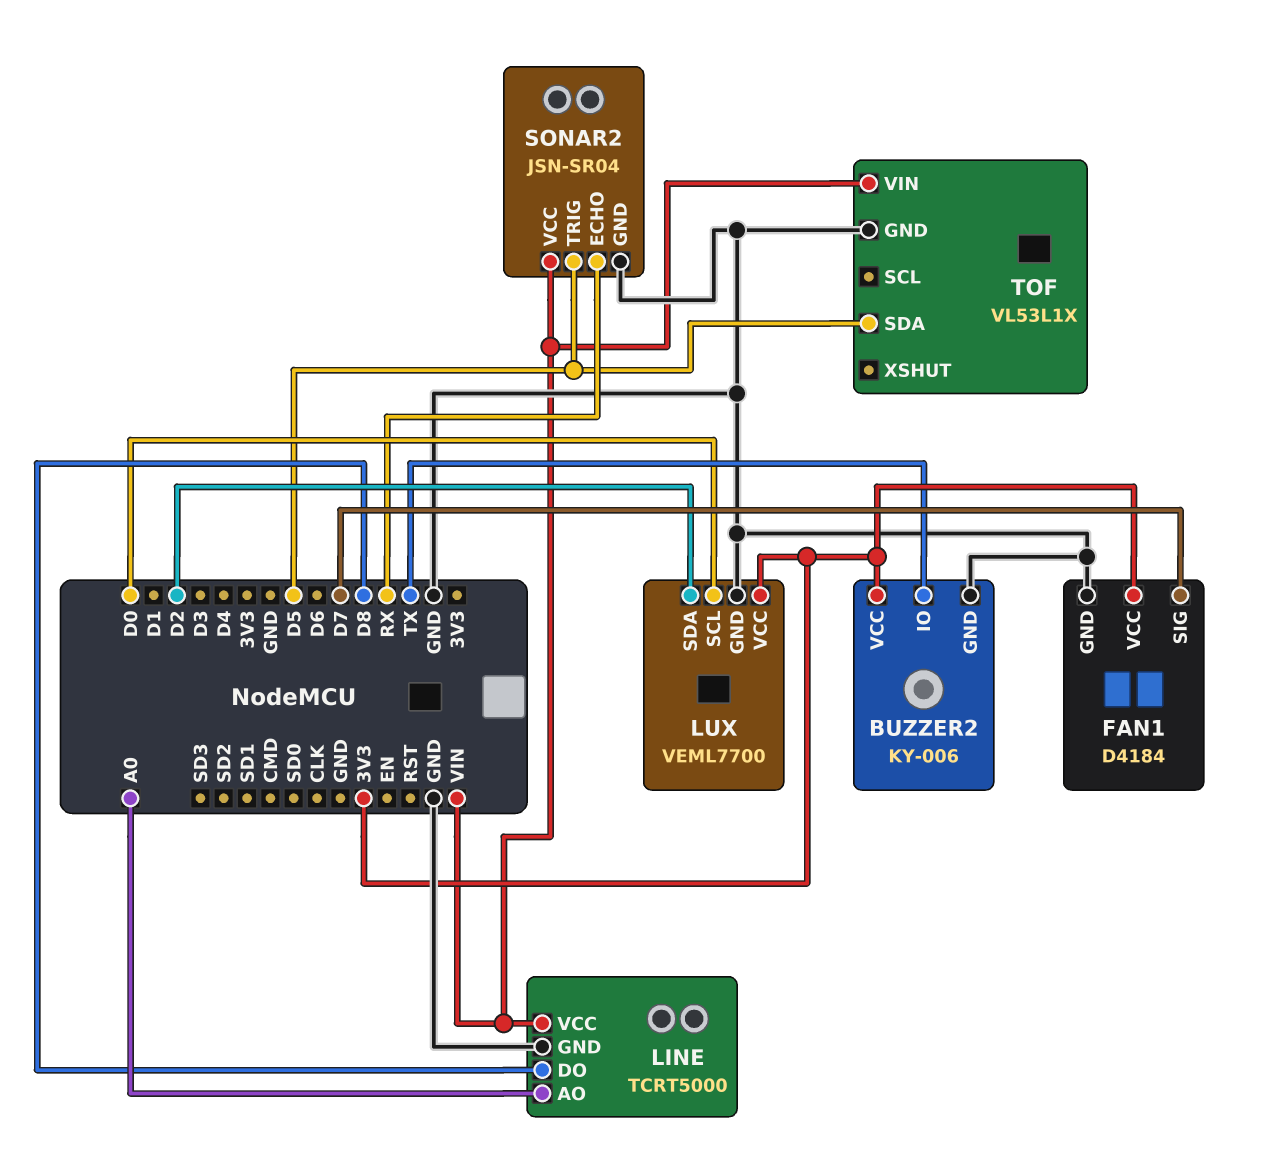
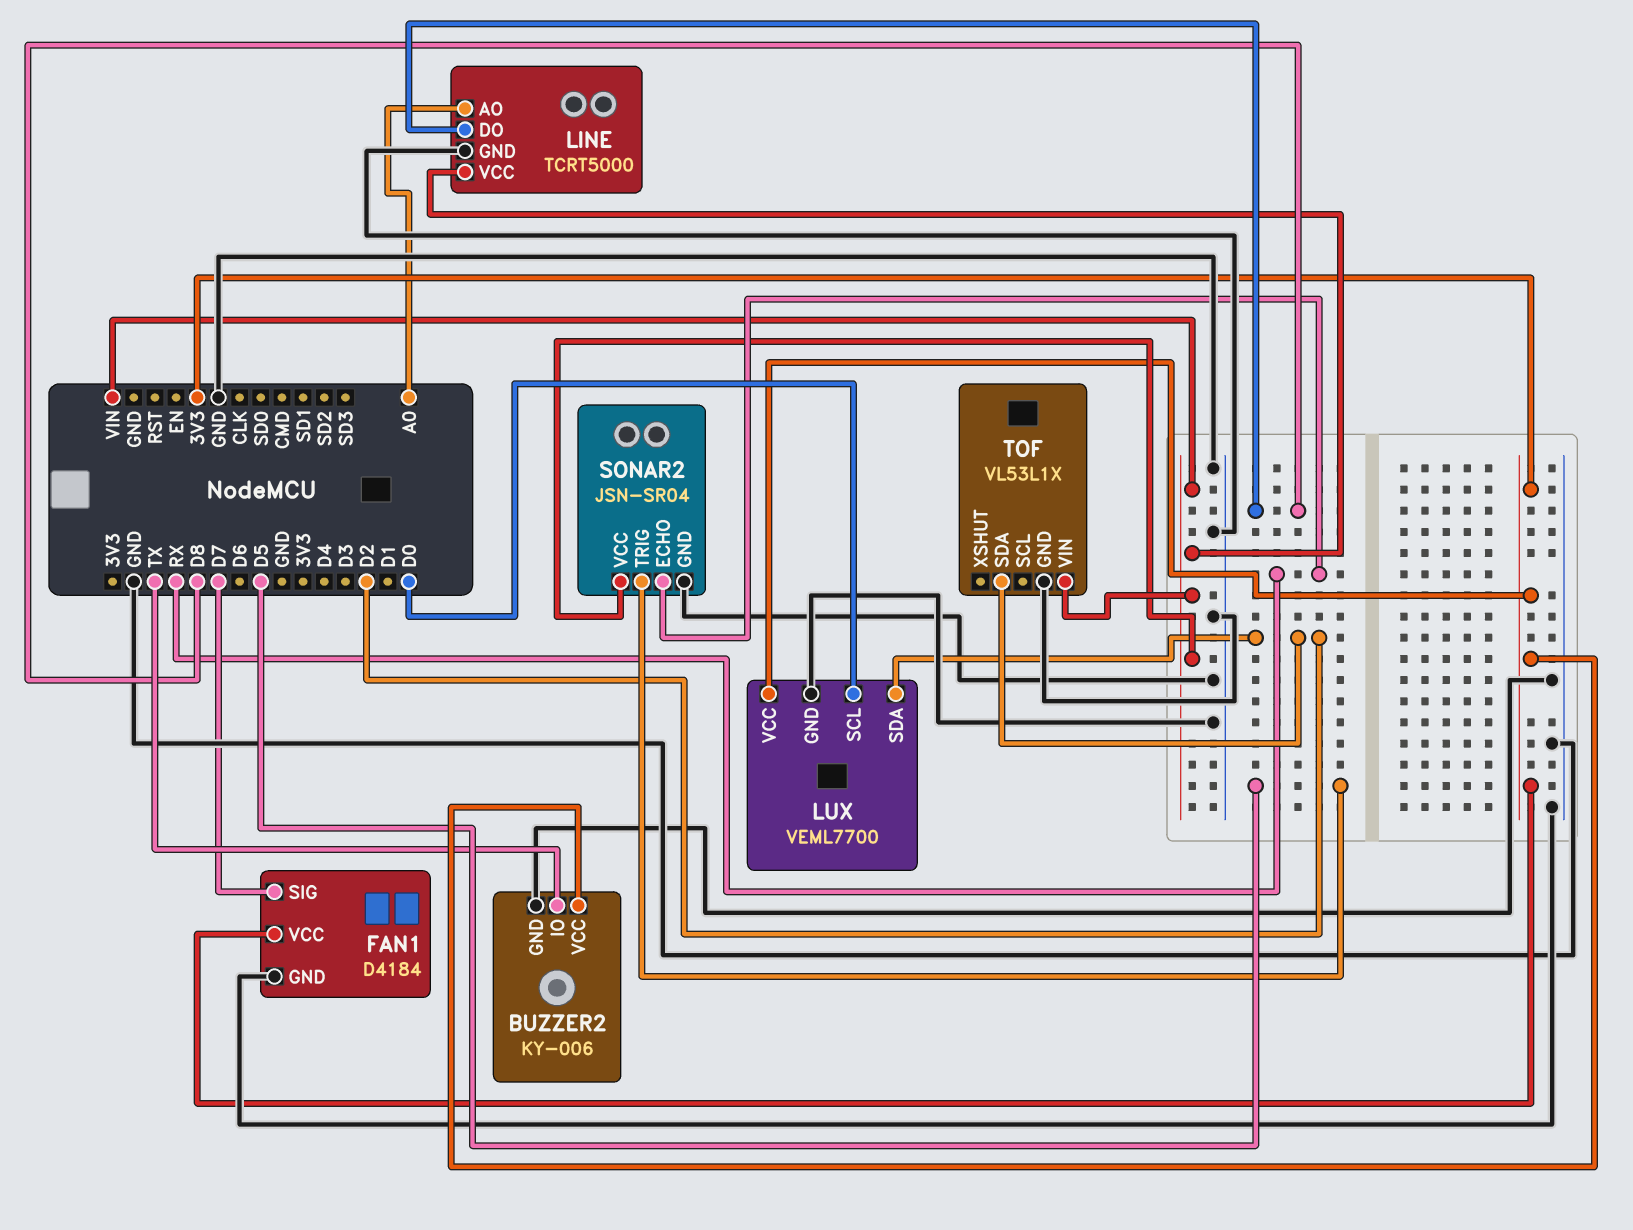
TOF pin SDA: D5 -> D2

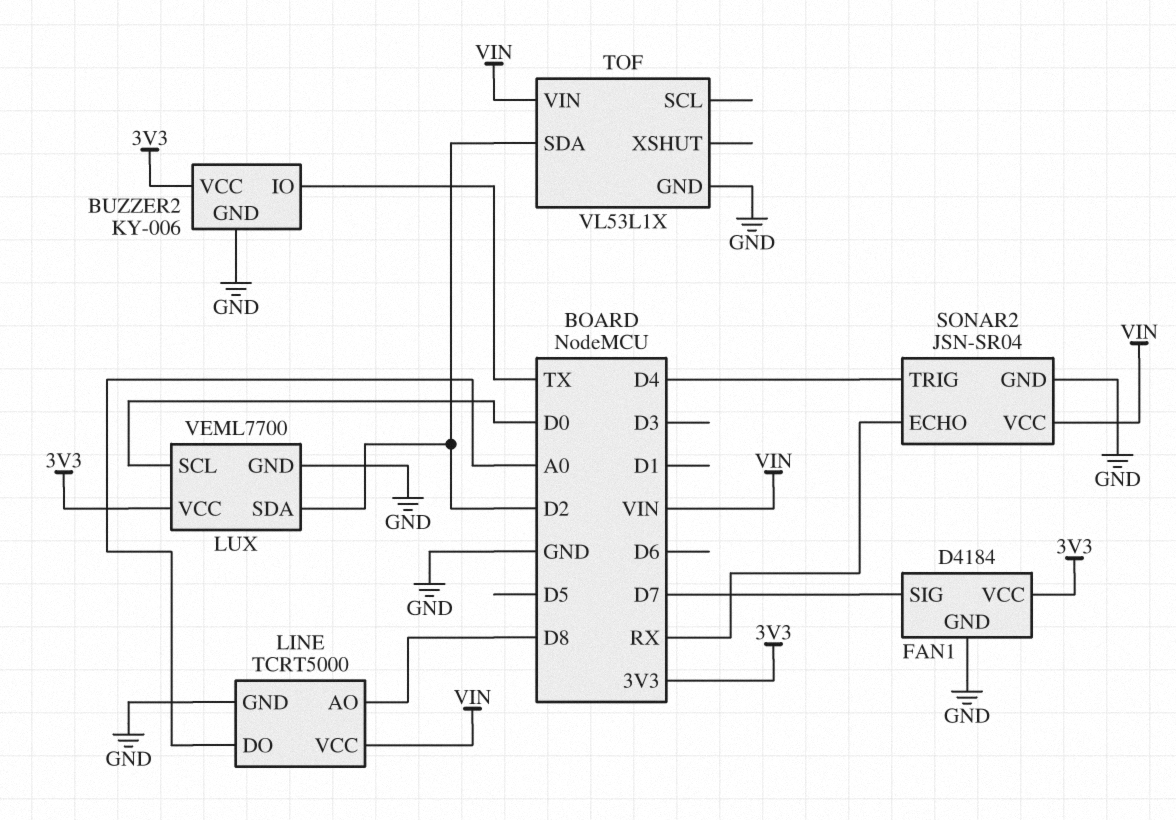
LINE pin AO: A0 -> D8
LINE pin DO: D8 -> A0
SONAR2 pin TRIG: D5 -> D4

